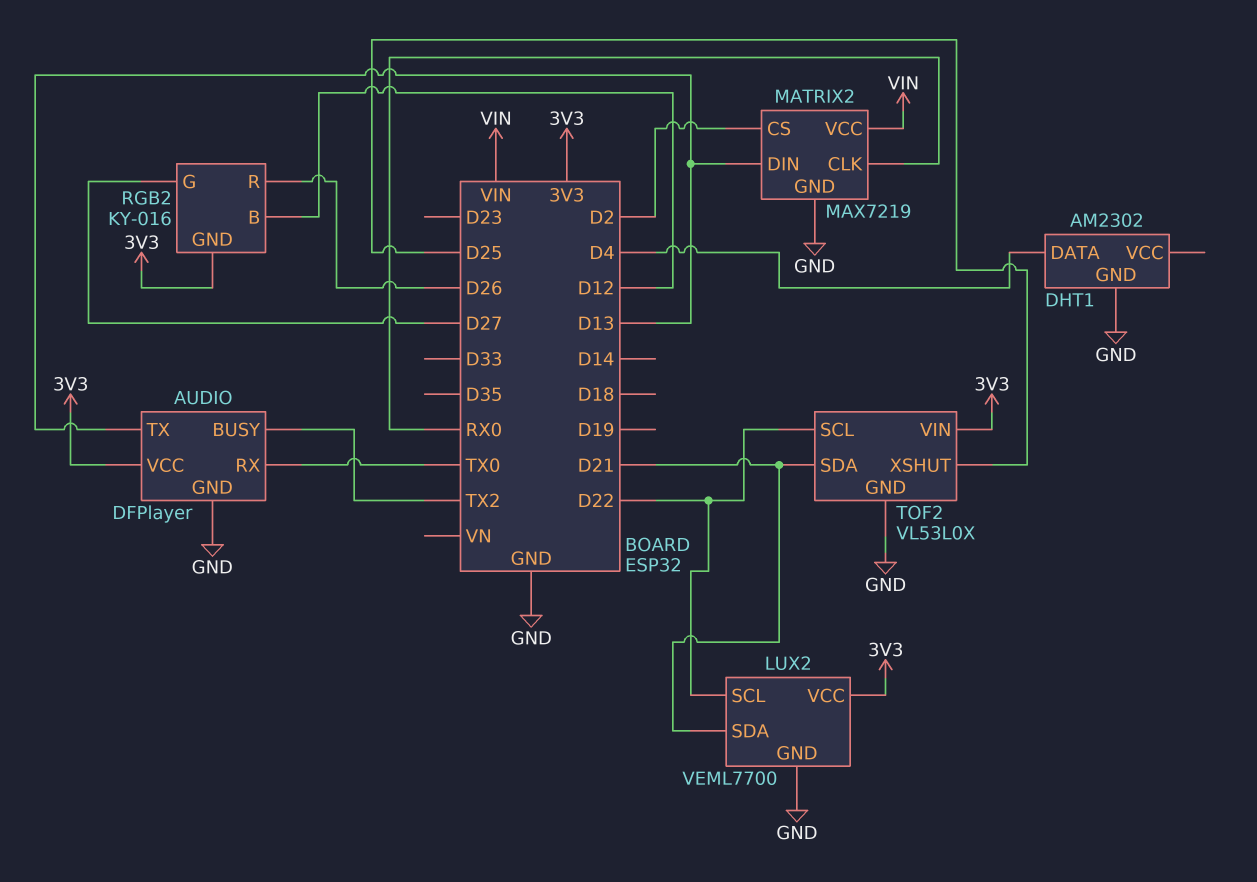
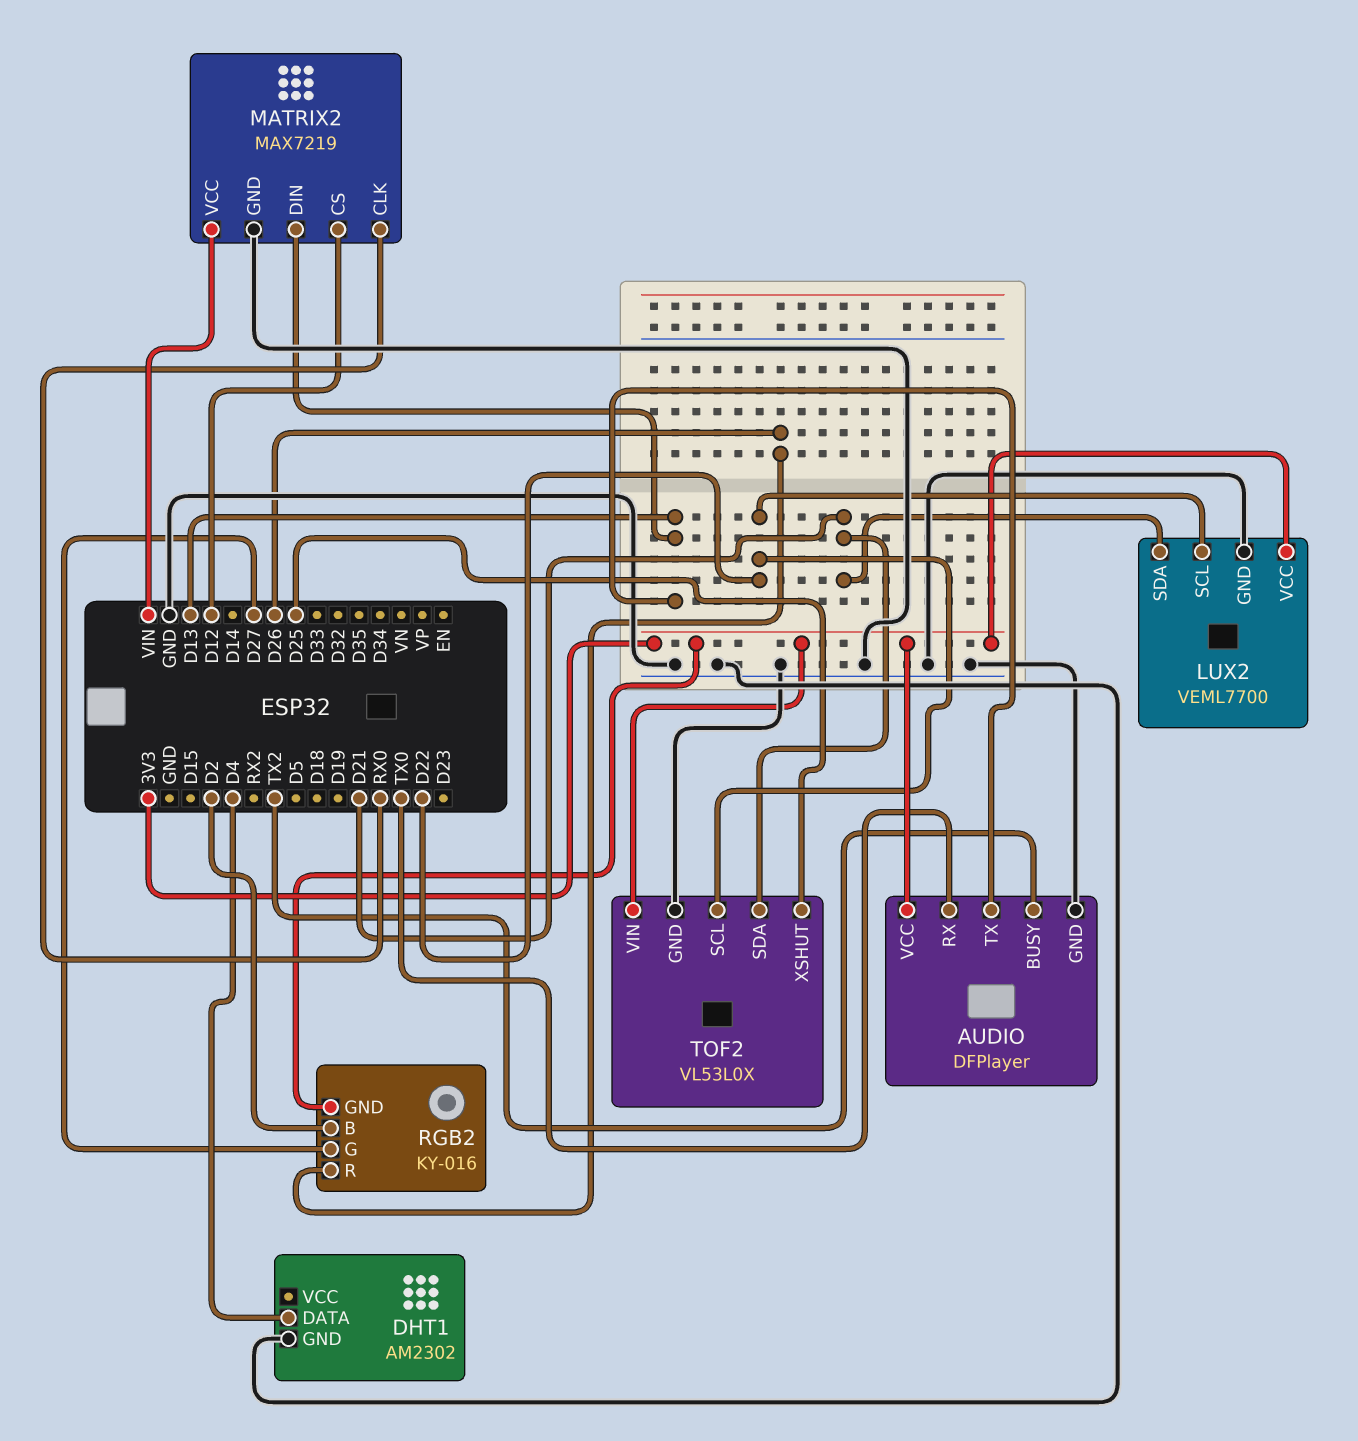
MATRIX2 pin CS: D2 -> D12
RGB2 pin B: D12 -> D2

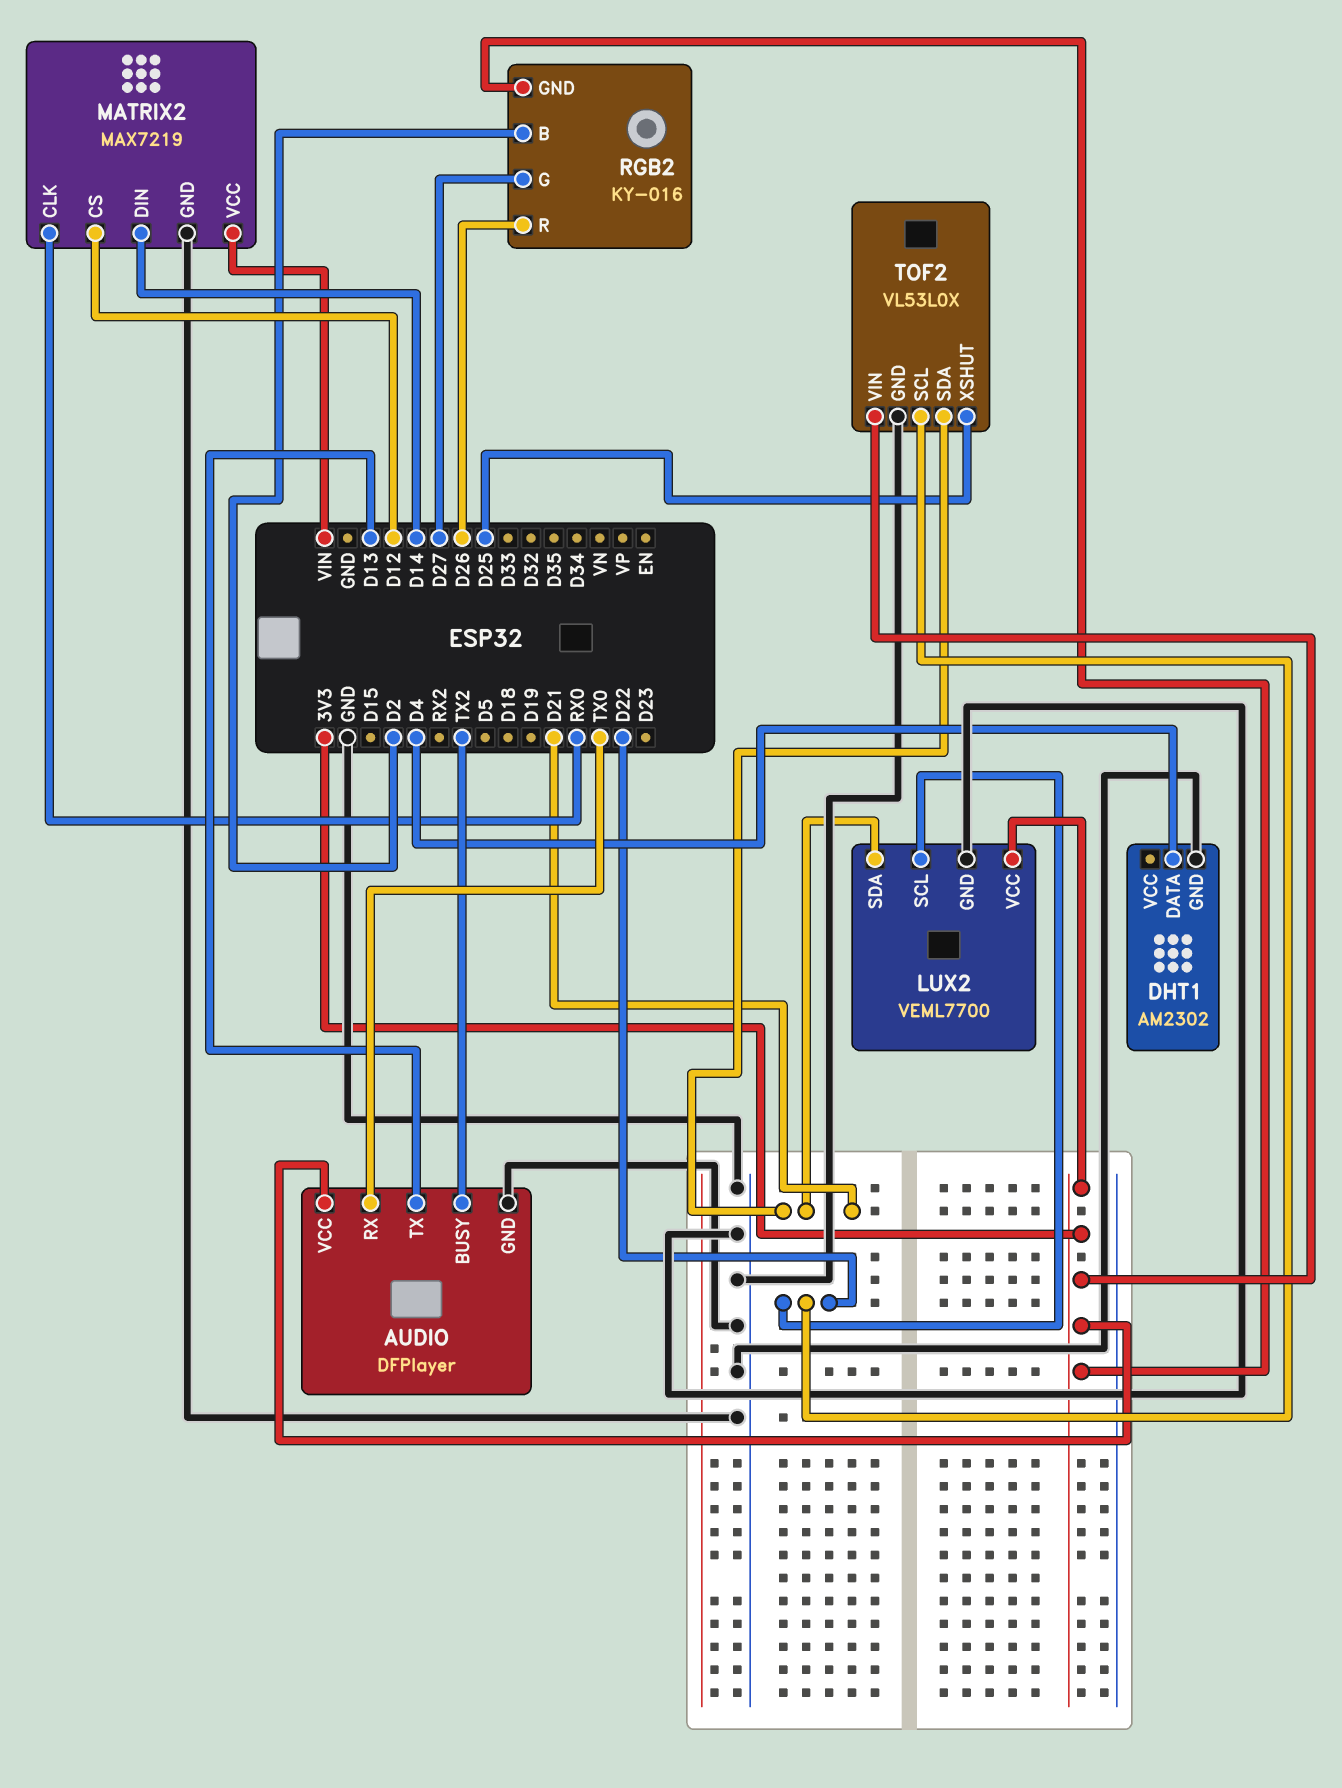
MATRIX2 pin DIN: D13 -> D14

